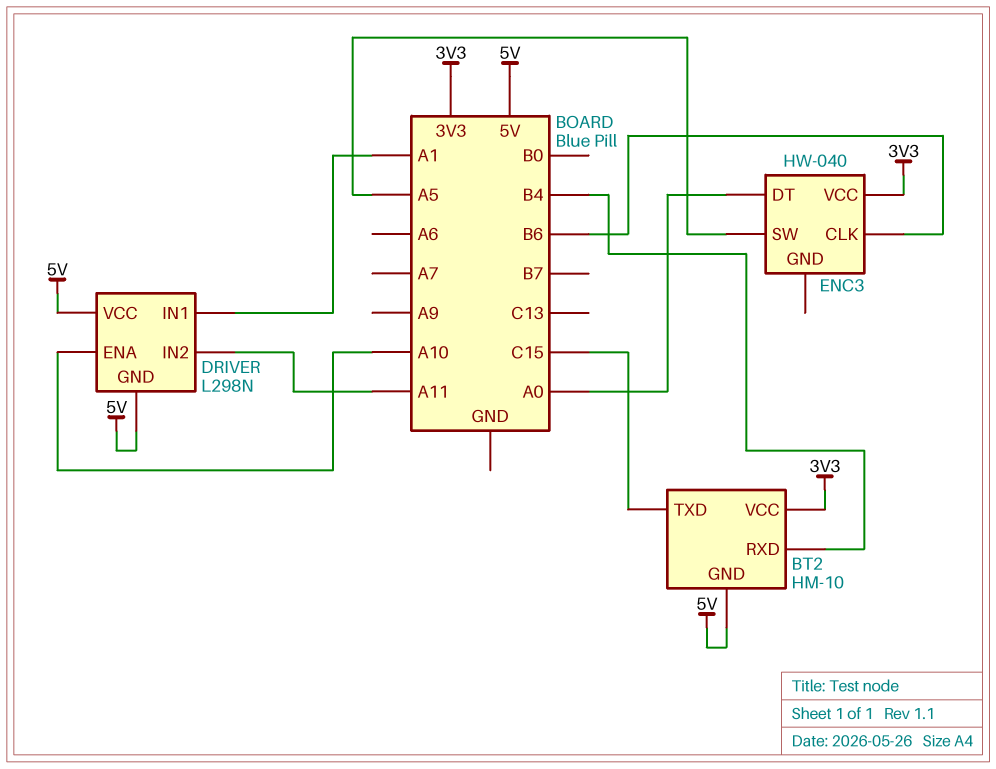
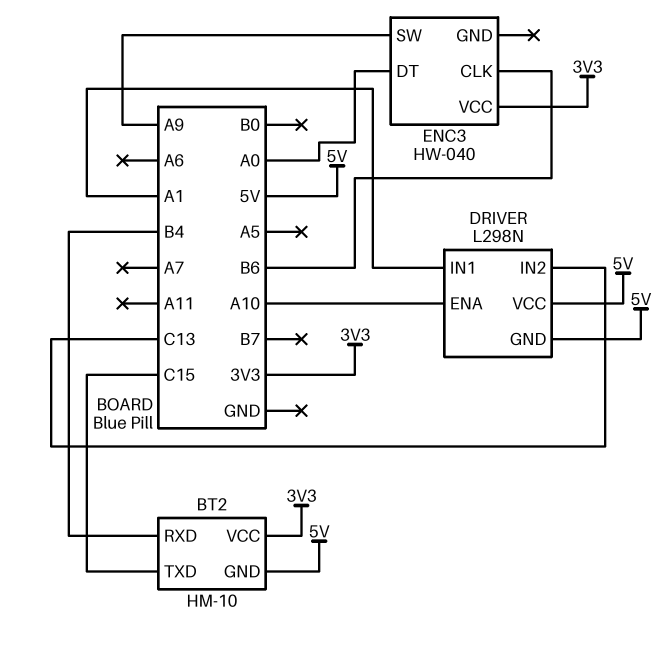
DRIVER pin IN2: A11 -> C13
ENC3 pin SW: A5 -> A9

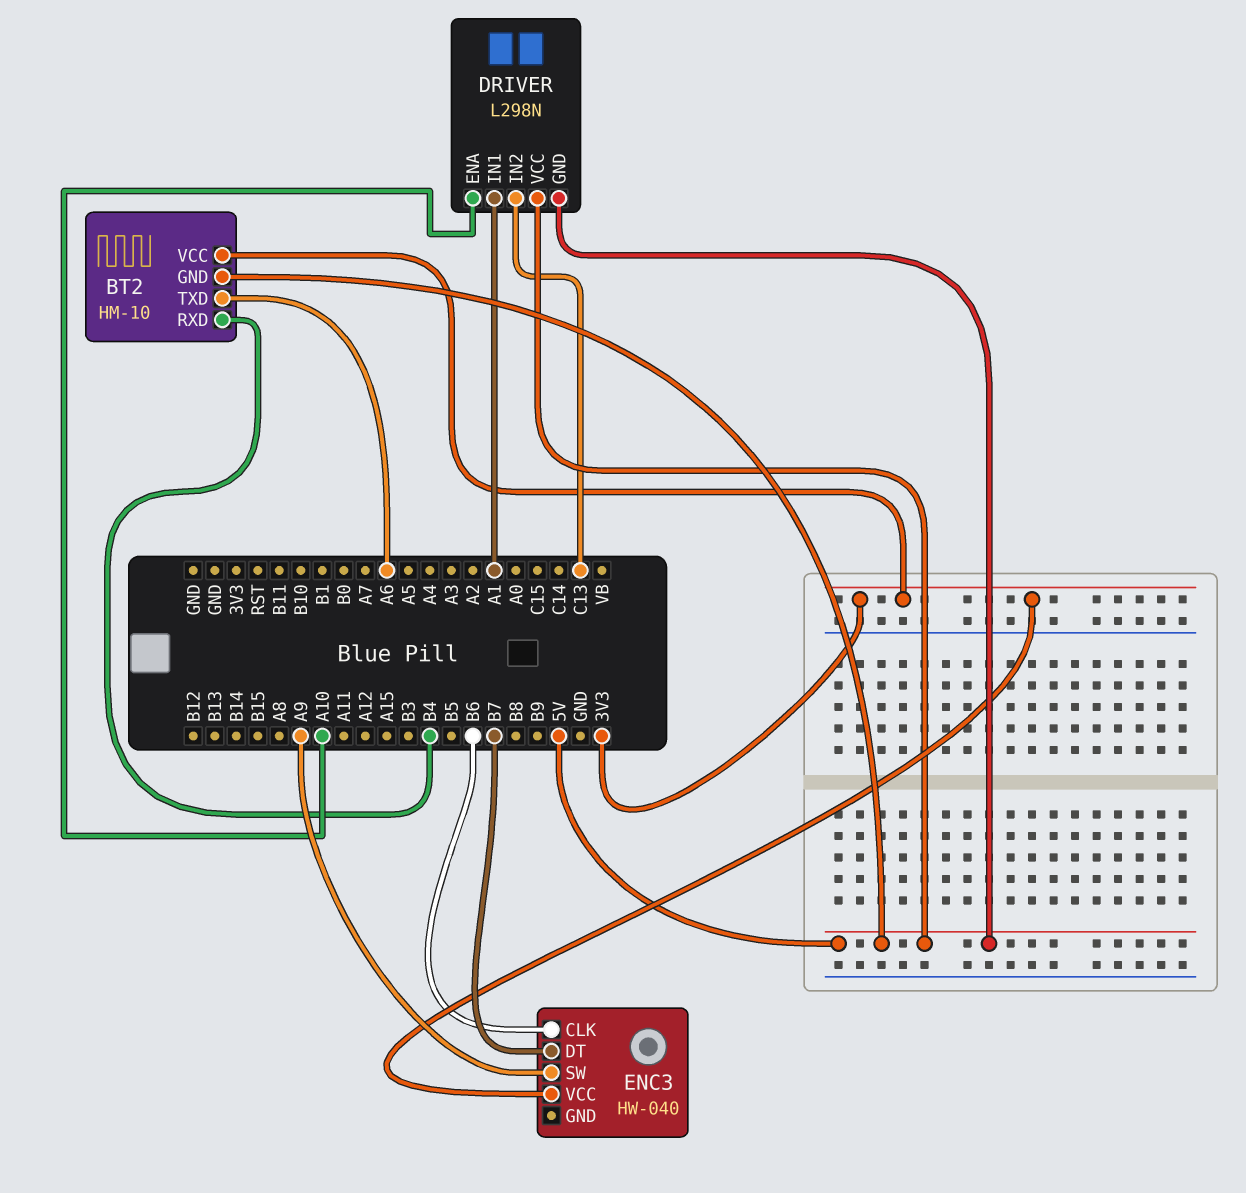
BT2 pin TXD: C15 -> A6
ENC3 pin DT: A0 -> B7

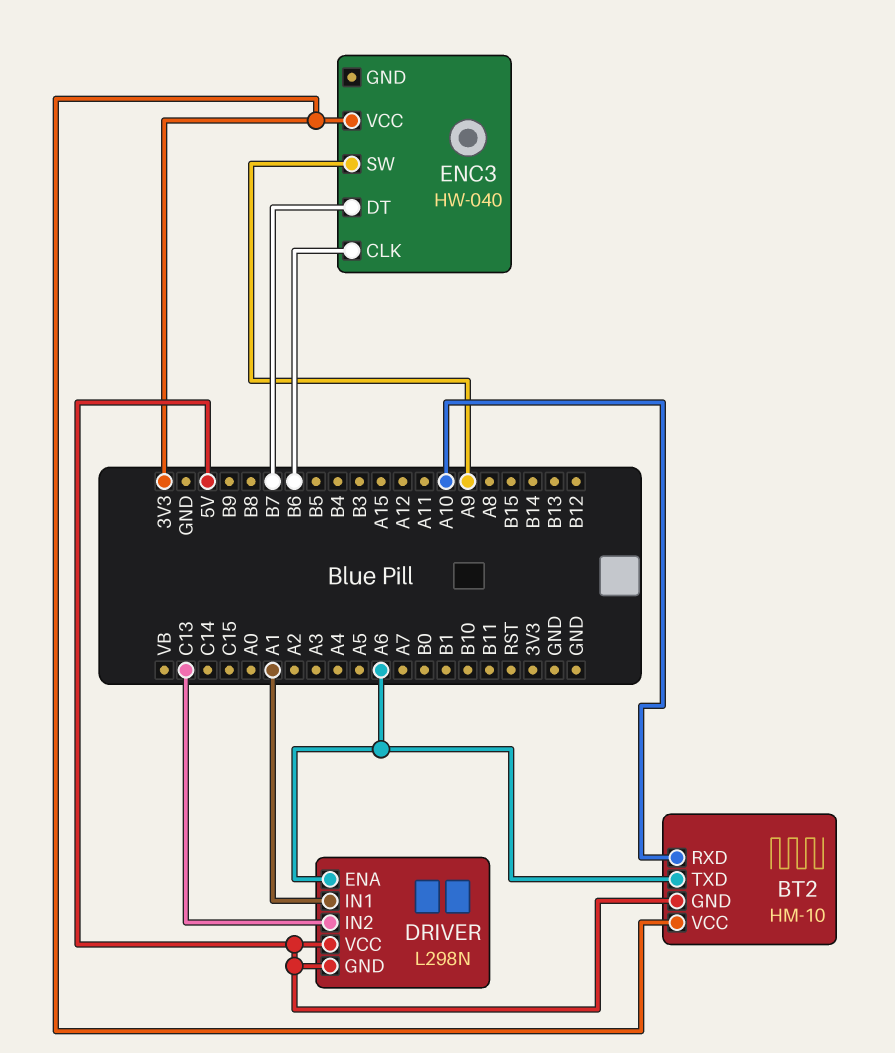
BT2 pin RXD: B4 -> A10
DRIVER pin ENA: A10 -> A6

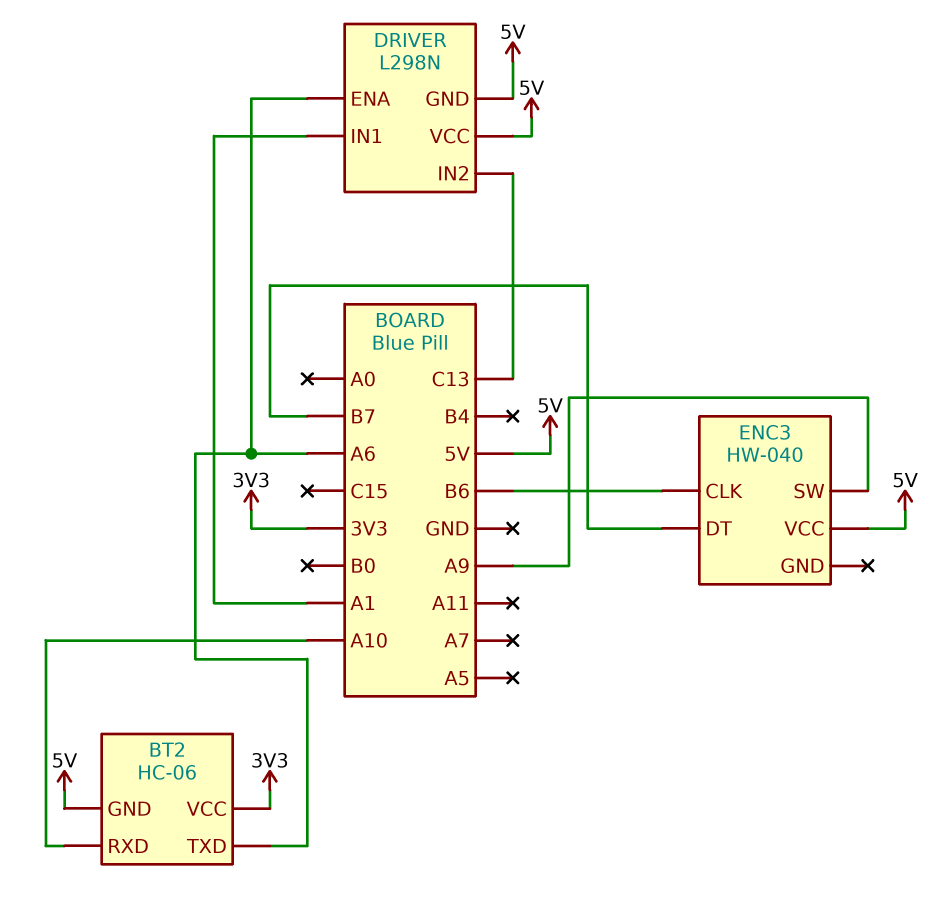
BT2: HM-10 -> HC-06
ENC3 pin VCC: 3V3 -> 5V

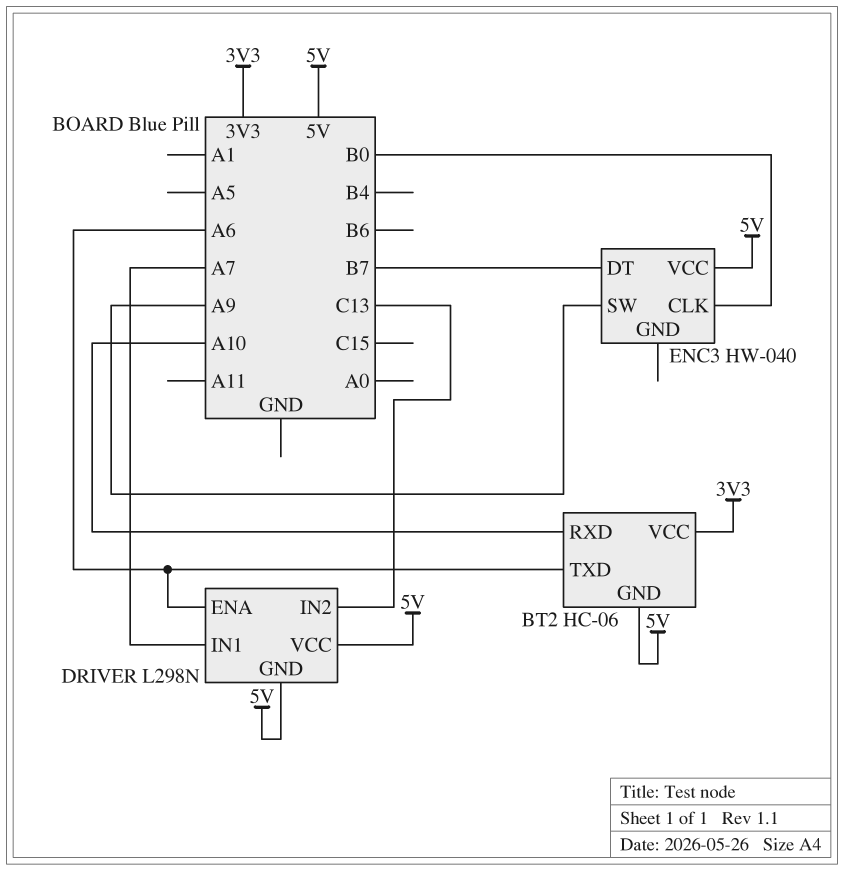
DRIVER pin IN1: A1 -> A7
ENC3 pin CLK: B6 -> B0

